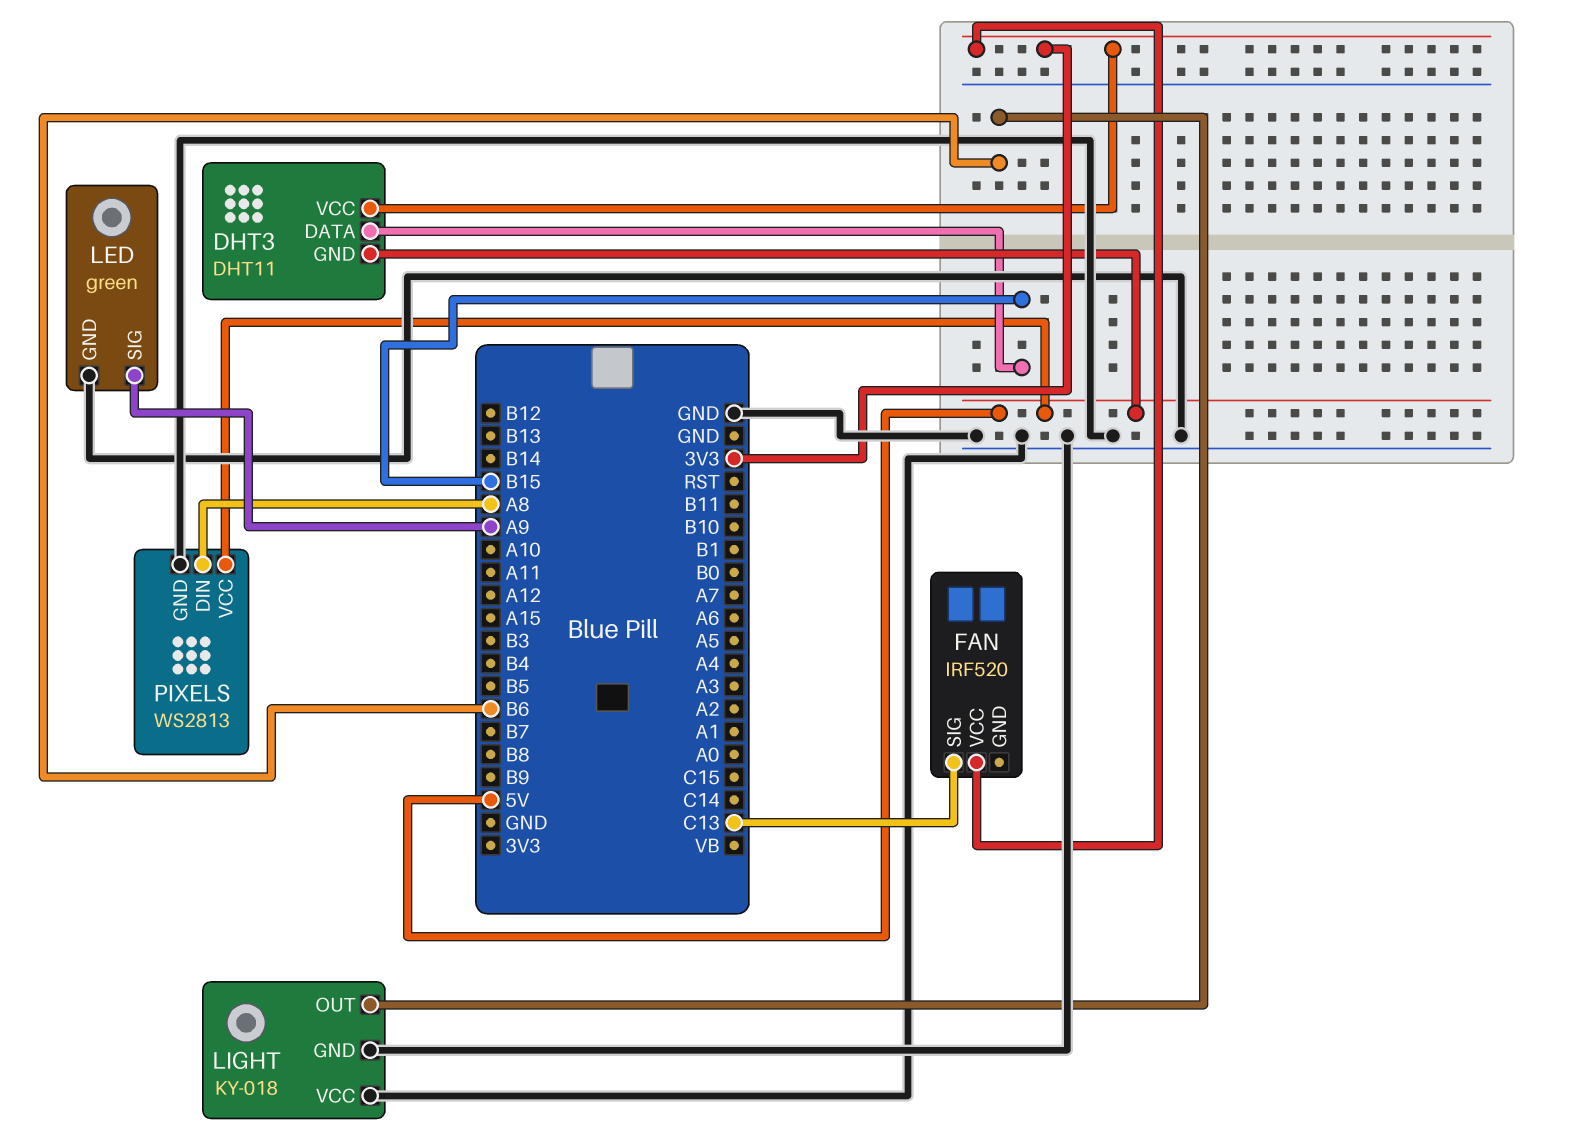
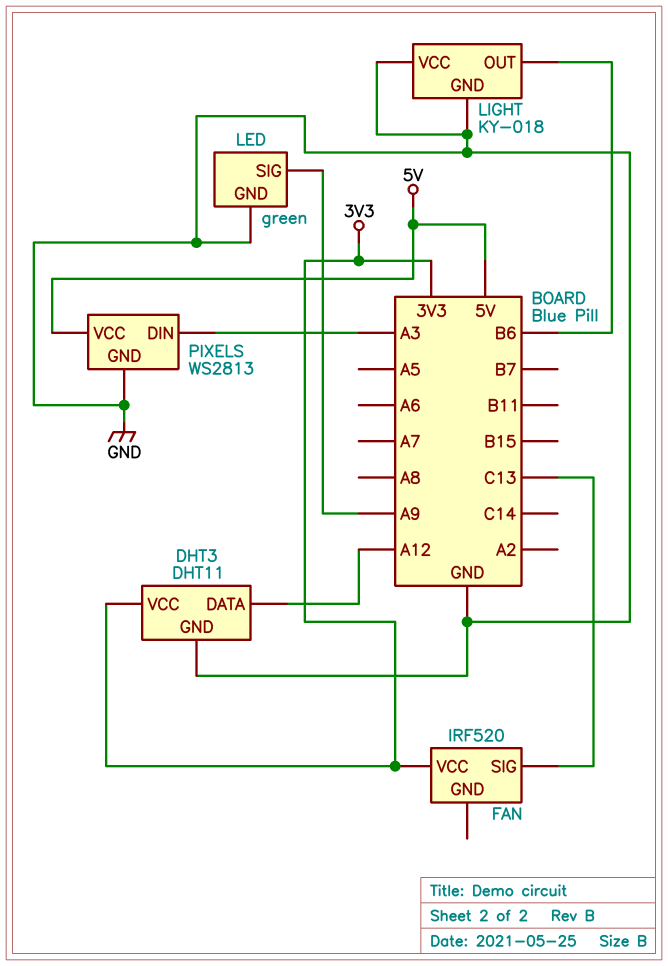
DHT3 pin DATA: B15 -> A12
DHT3 pin GND: 5V -> GND
PIXELS pin DIN: A8 -> A3

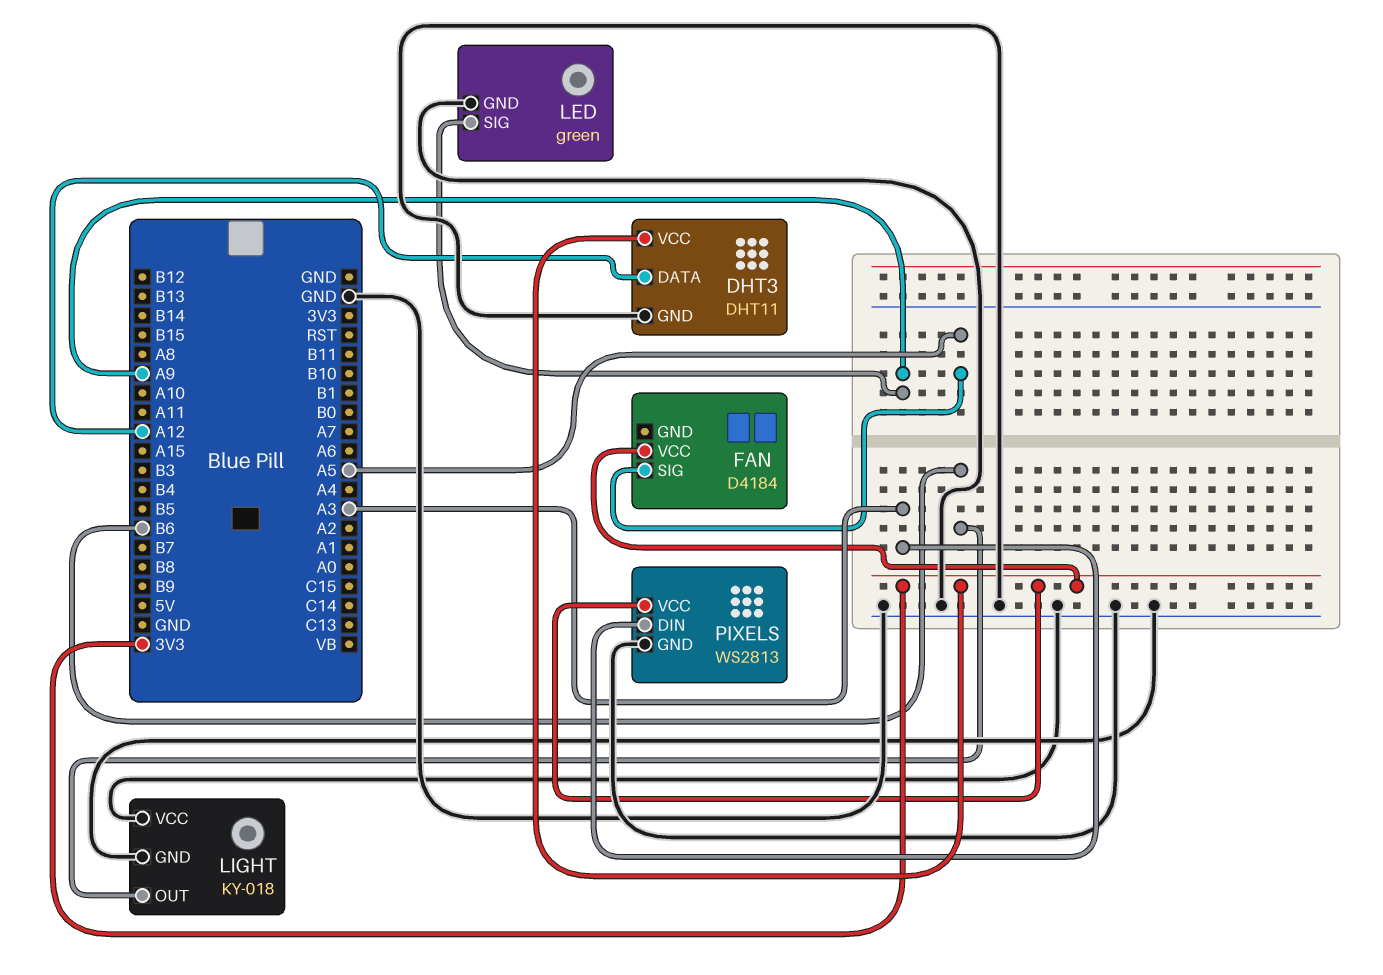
FAN: IRF520 -> D4184
FAN pin SIG: C13 -> A5
PIXELS pin VCC: 5V -> 3V3

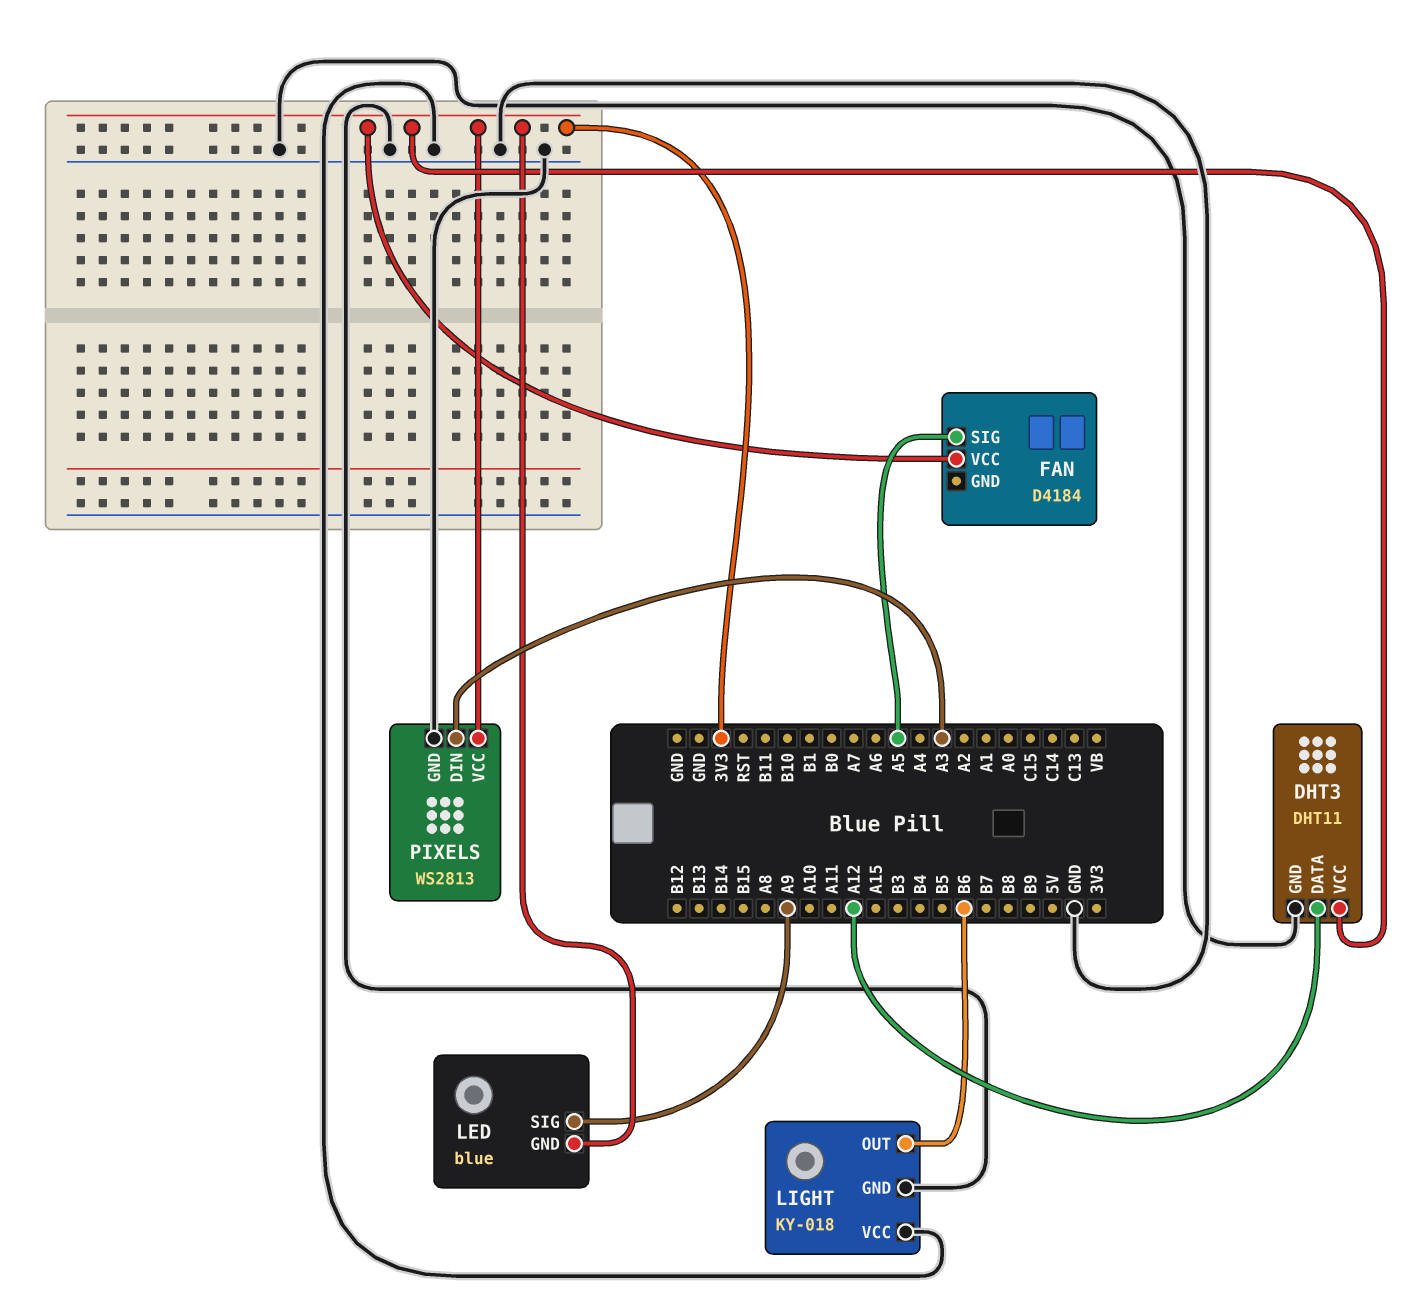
LED: green -> blue
LED pin GND: GND -> 3V3

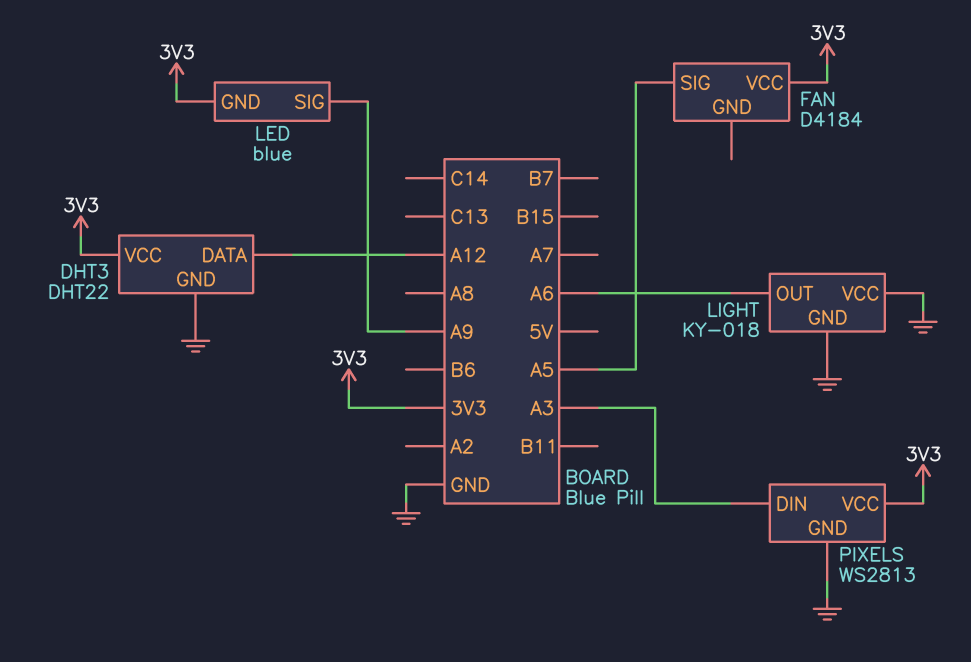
DHT3: DHT11 -> DHT22
LIGHT pin OUT: B6 -> A6

